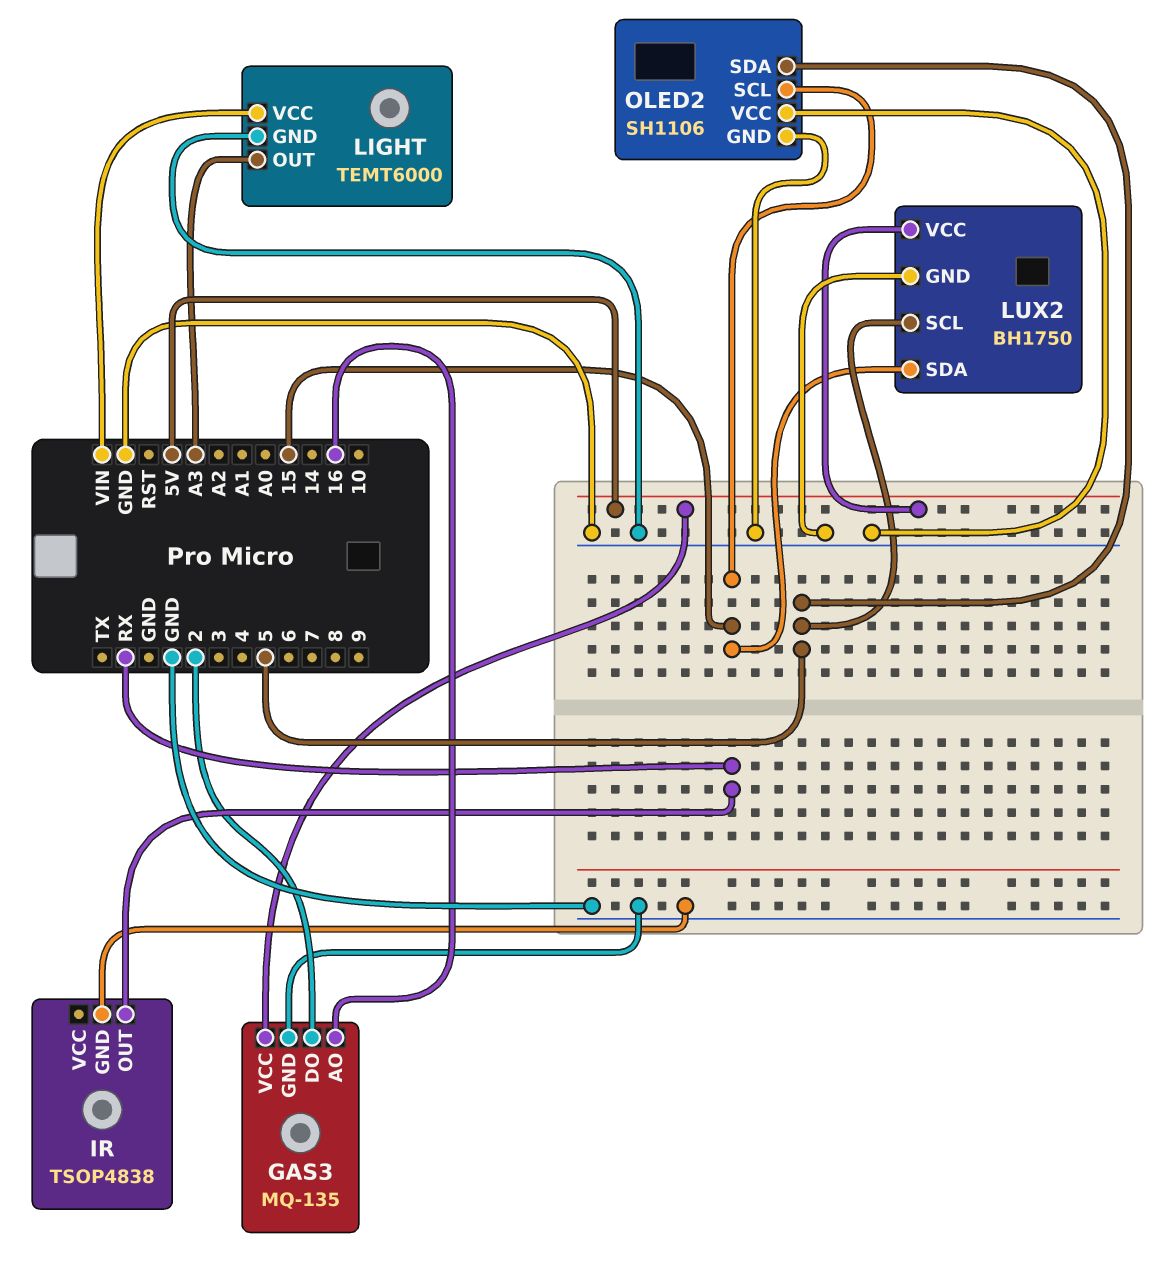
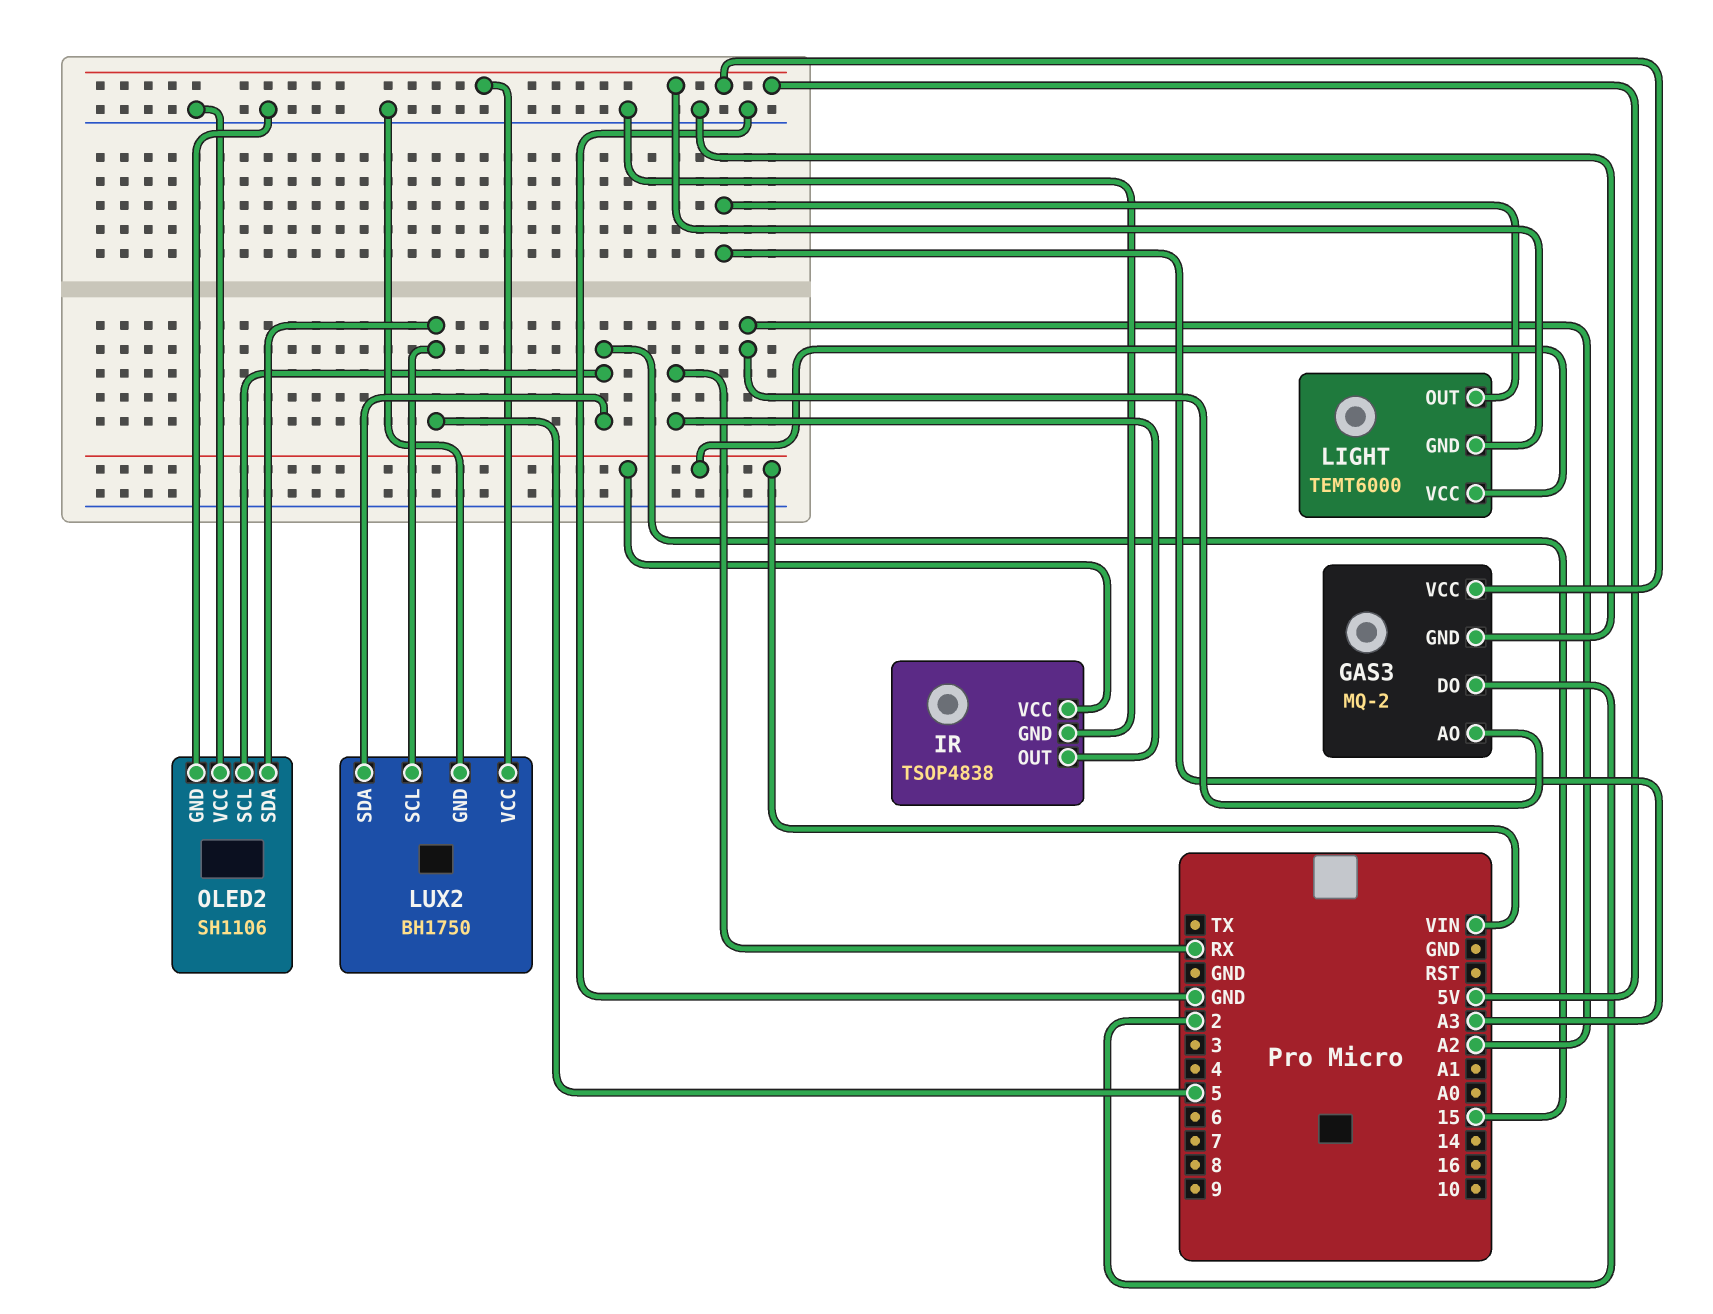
GAS3: MQ-135 -> MQ-2
GAS3 pin AO: 16 -> A2
IR pin VCC: none -> VIN
LIGHT pin GND: GND -> 5V

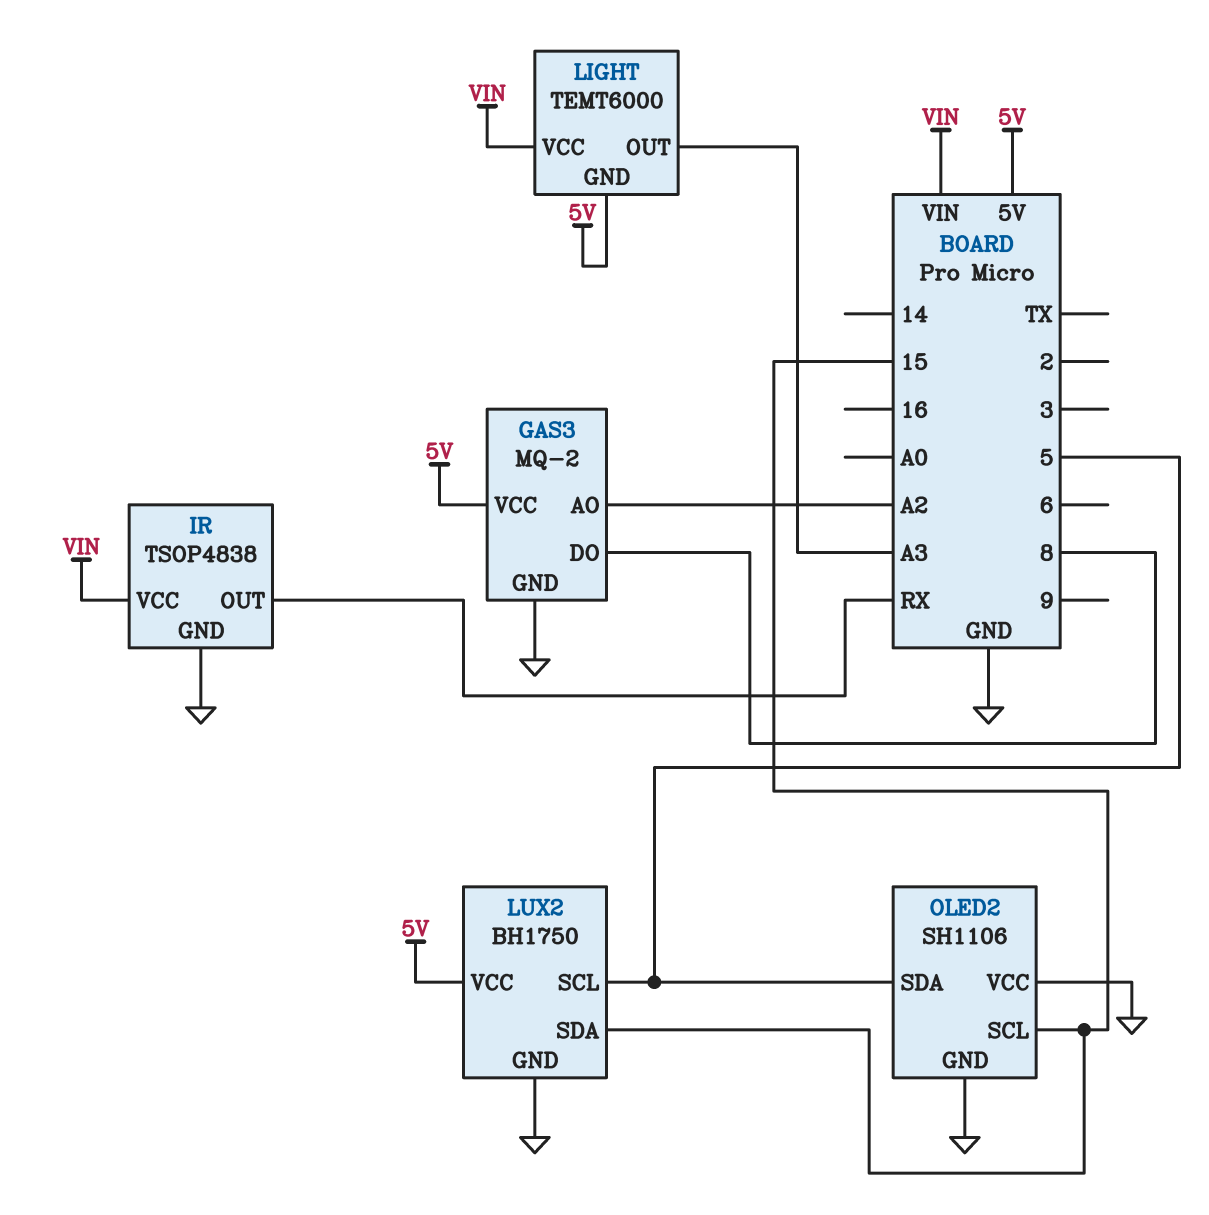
GAS3 pin DO: 2 -> 8

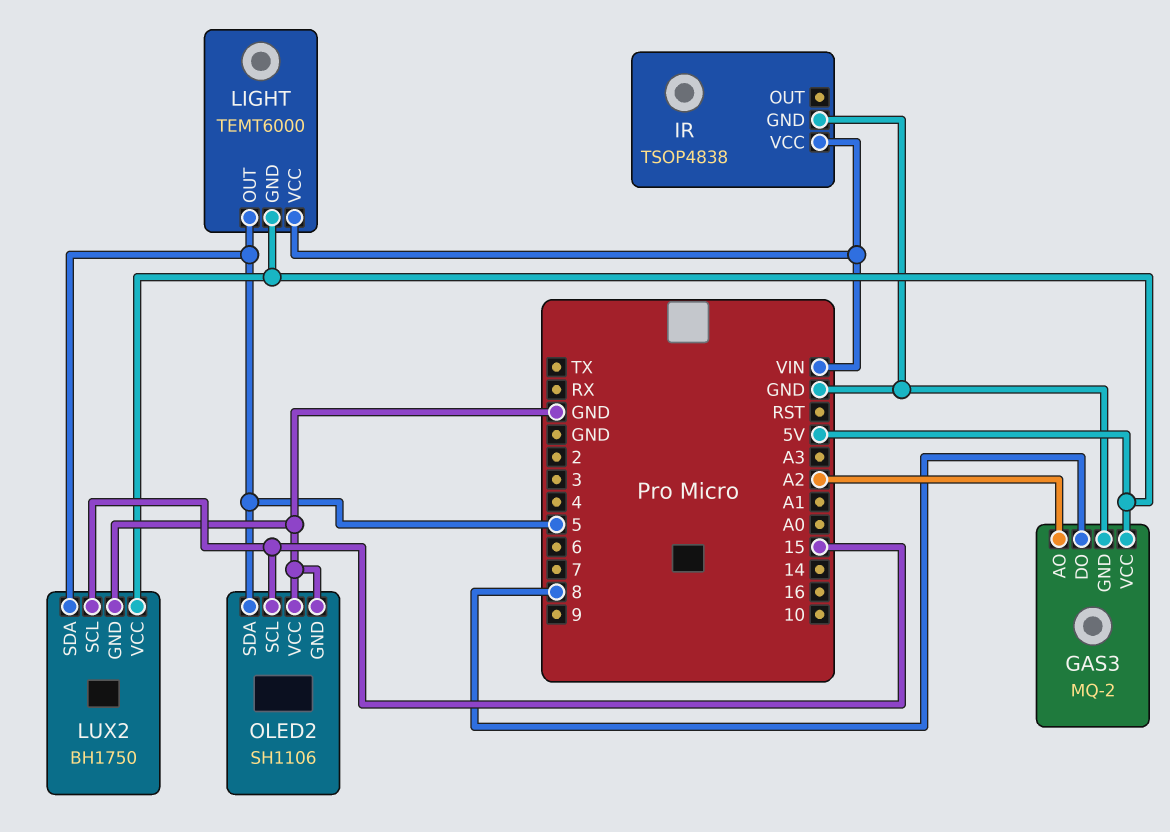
IR pin OUT: RX -> none
LIGHT pin OUT: A3 -> 5
LUX2 pin SCL: 5 -> 15
LUX2 pin SDA: 15 -> 5

